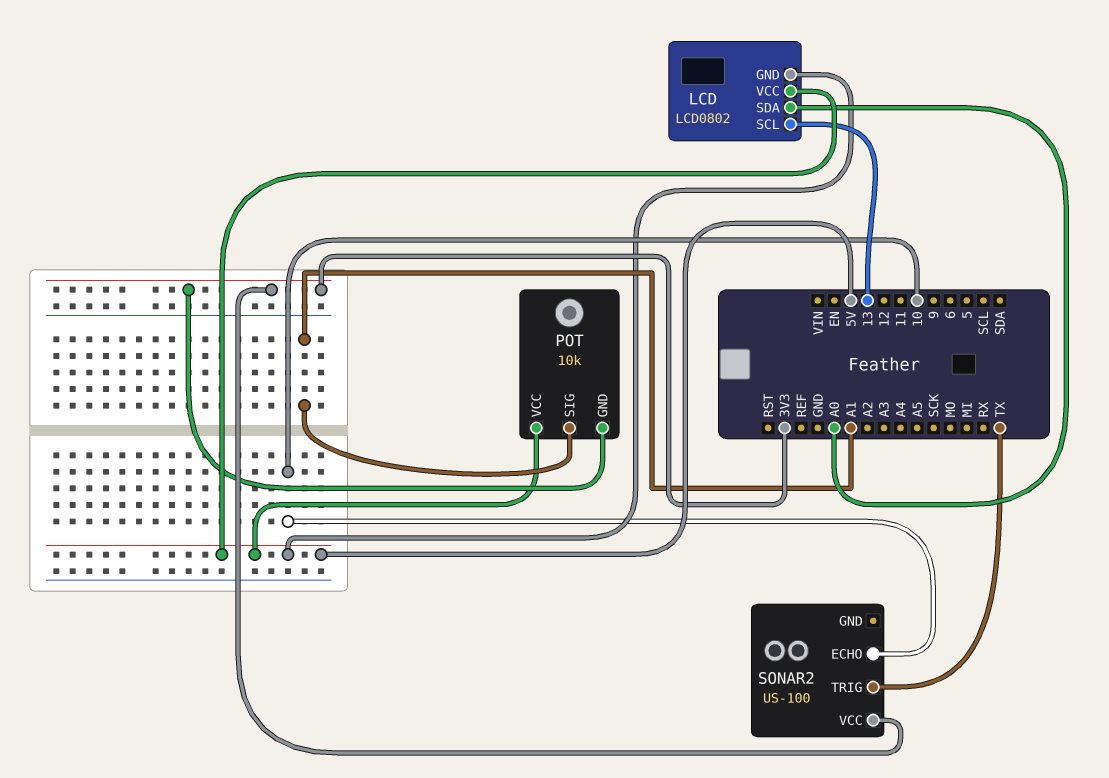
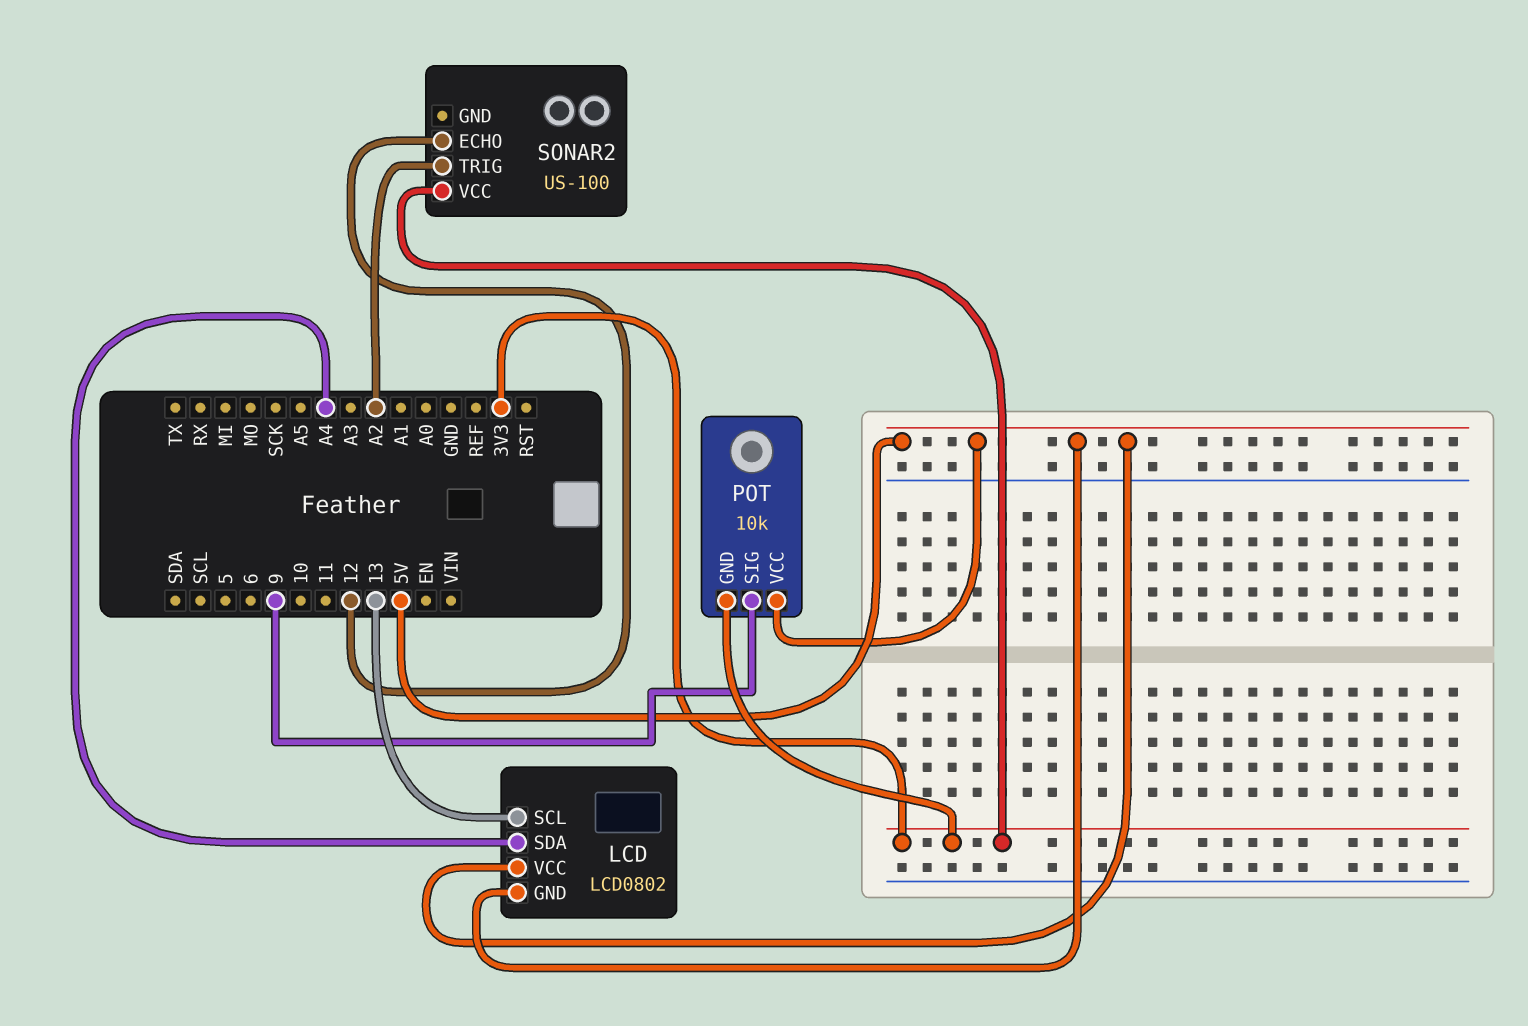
LCD pin SDA: A0 -> A4
POT pin SIG: A1 -> 9
SONAR2 pin ECHO: 10 -> 12
SONAR2 pin TRIG: TX -> A2

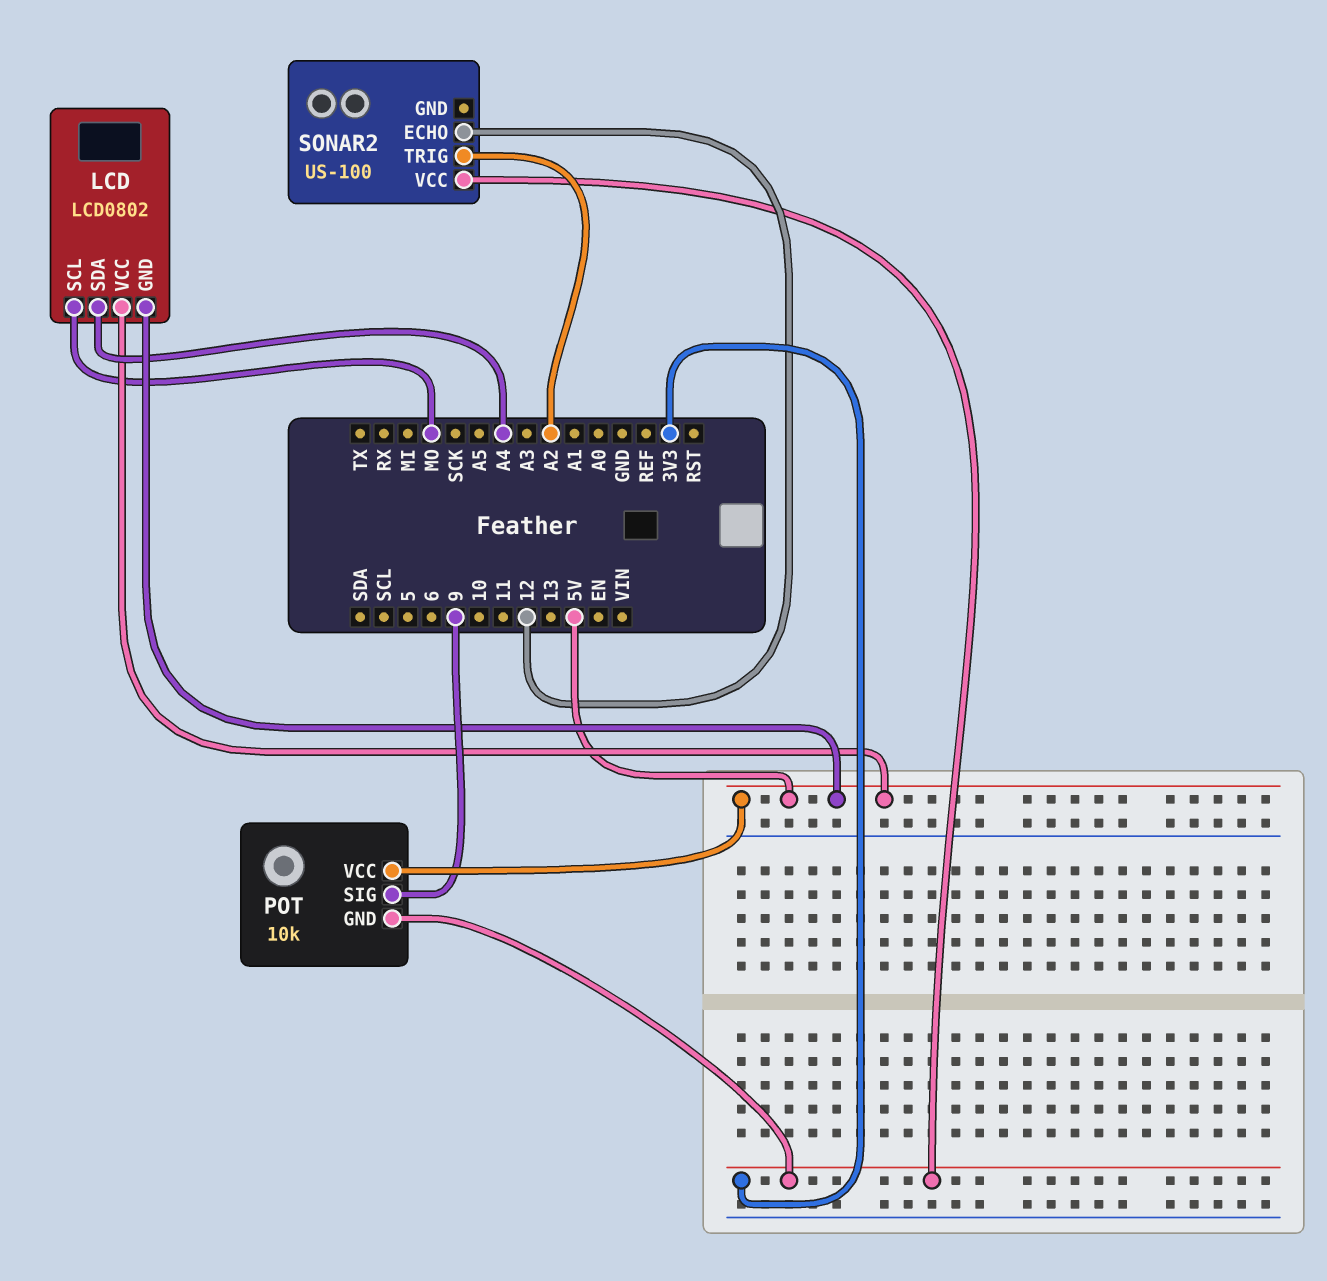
LCD pin SCL: 13 -> MO

